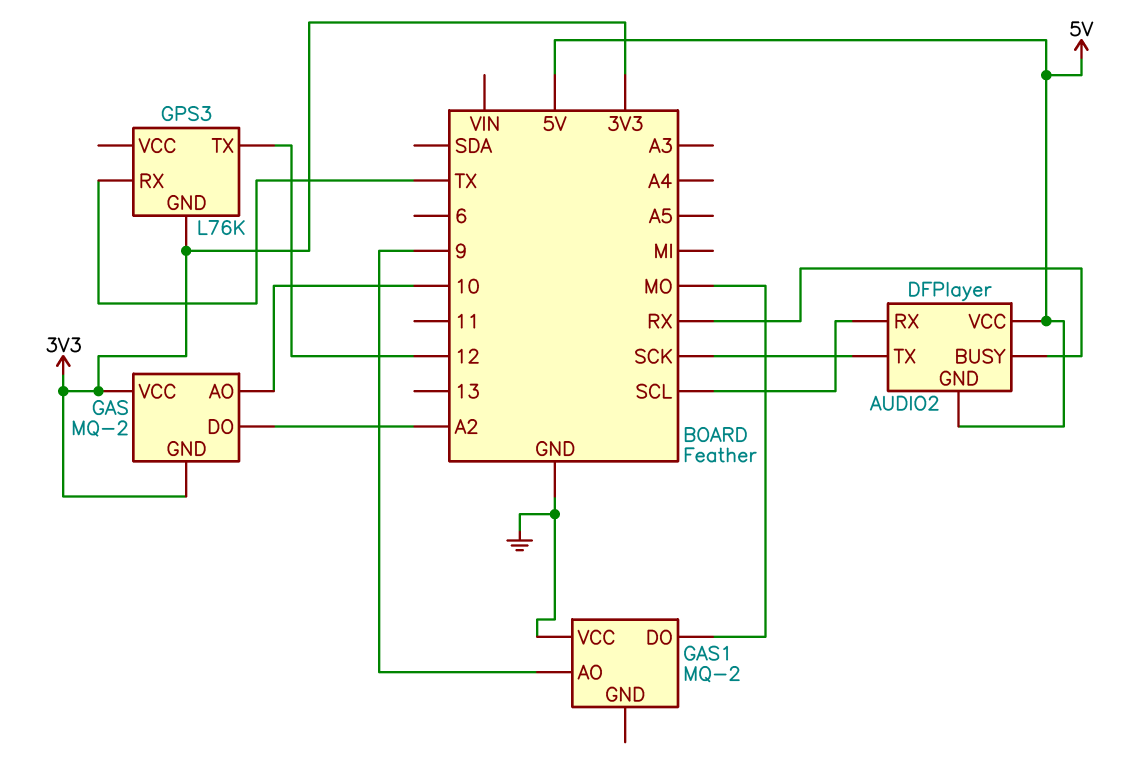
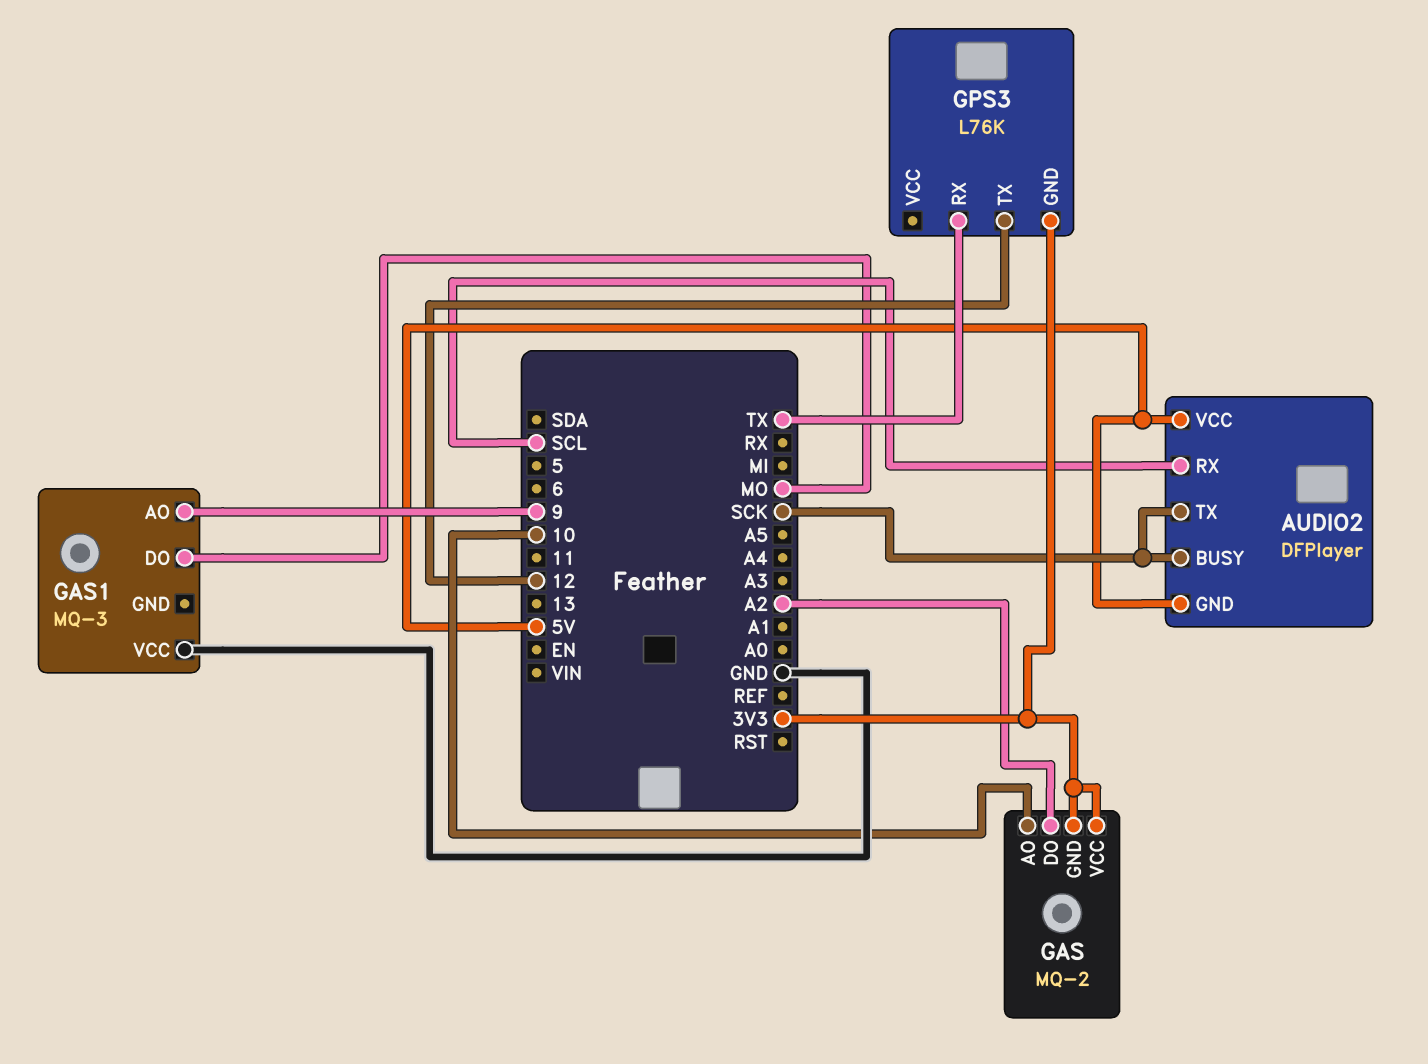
AUDIO2 pin BUSY: RX -> SCK
GAS1: MQ-2 -> MQ-3

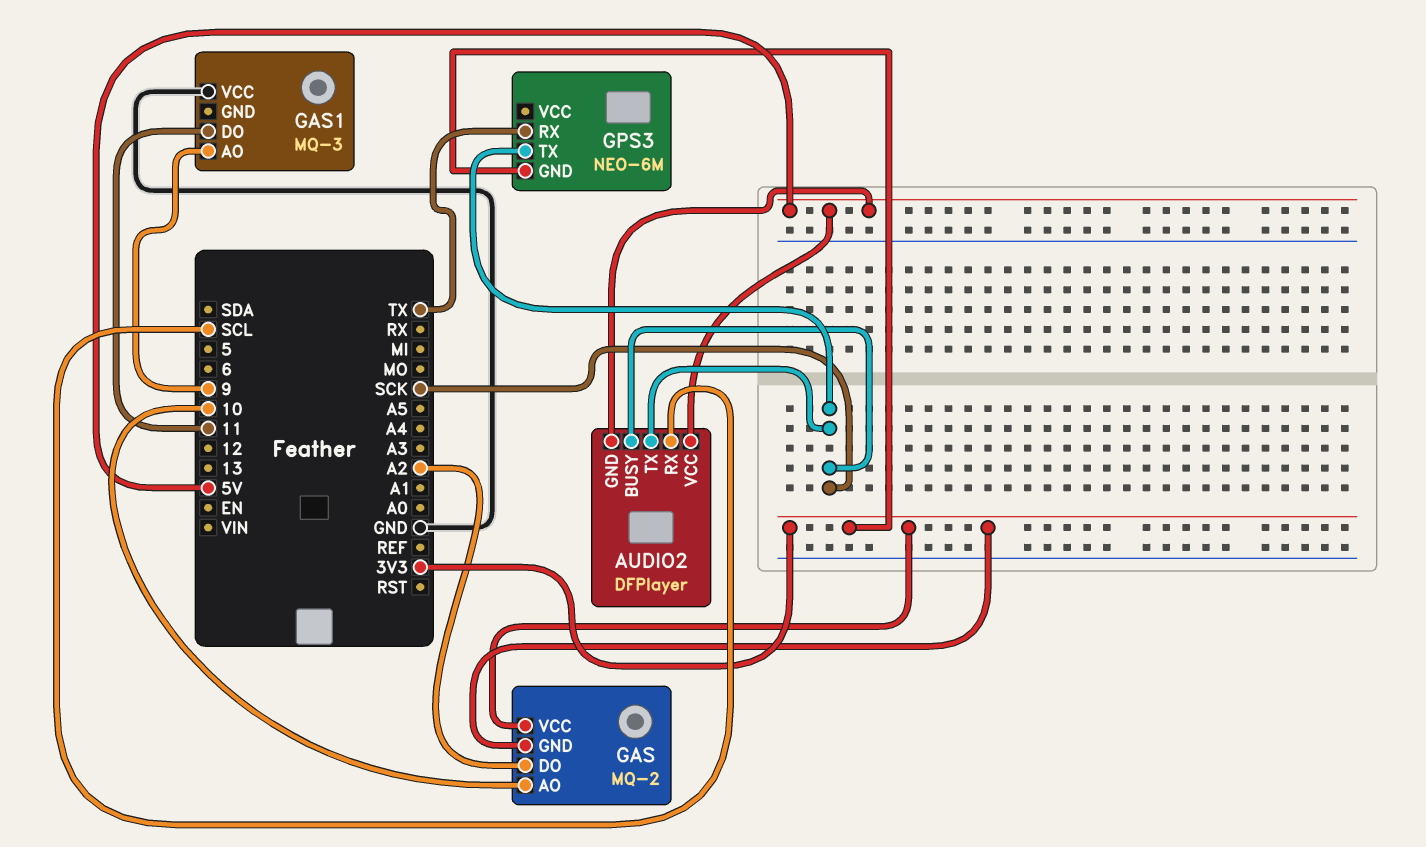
GAS1 pin DO: MO -> 11
GPS3: L76K -> NEO-6M
GPS3 pin TX: 12 -> SCK

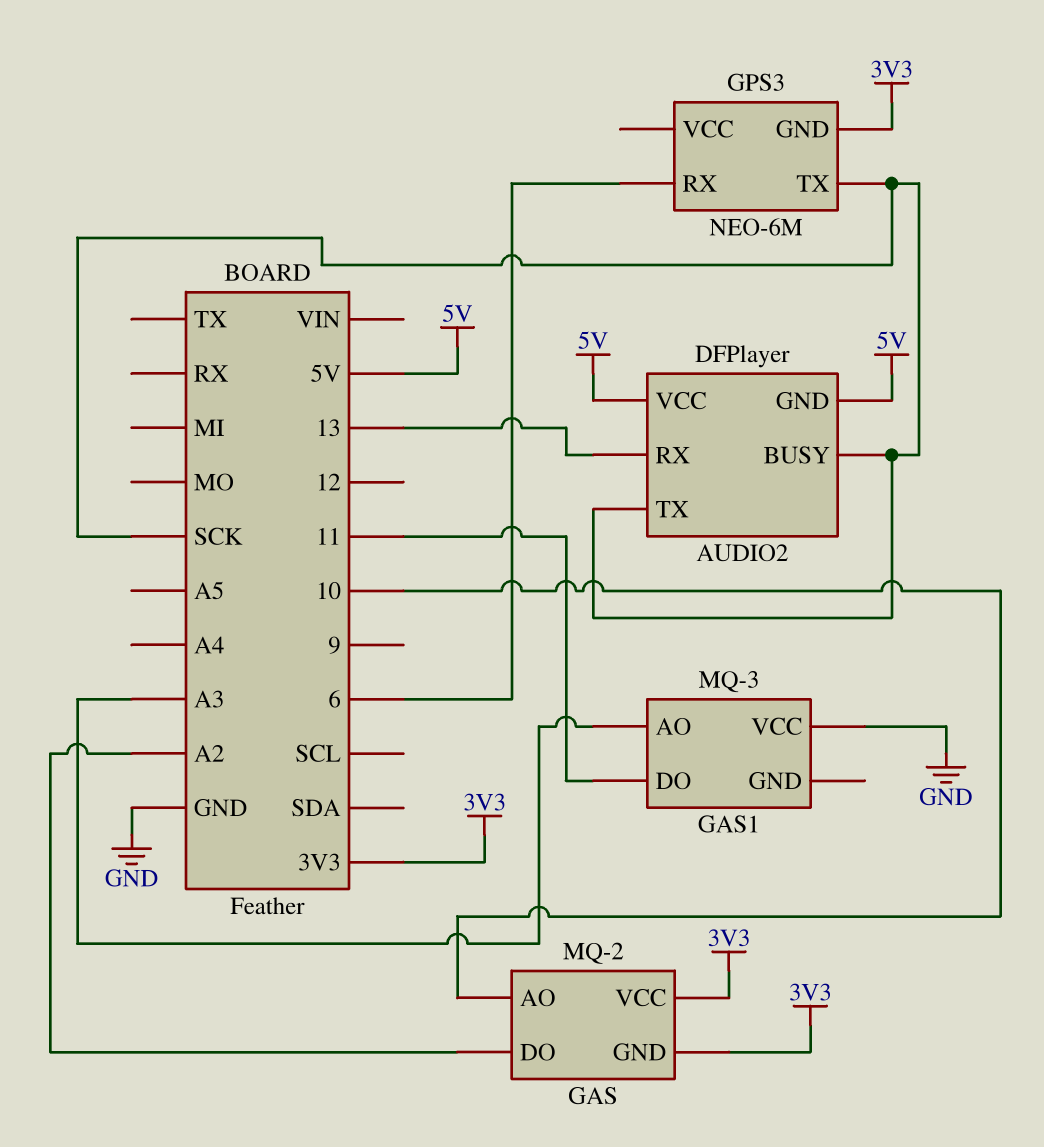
AUDIO2 pin RX: SCL -> 13
GAS1 pin AO: 9 -> A3
GPS3 pin RX: TX -> 6

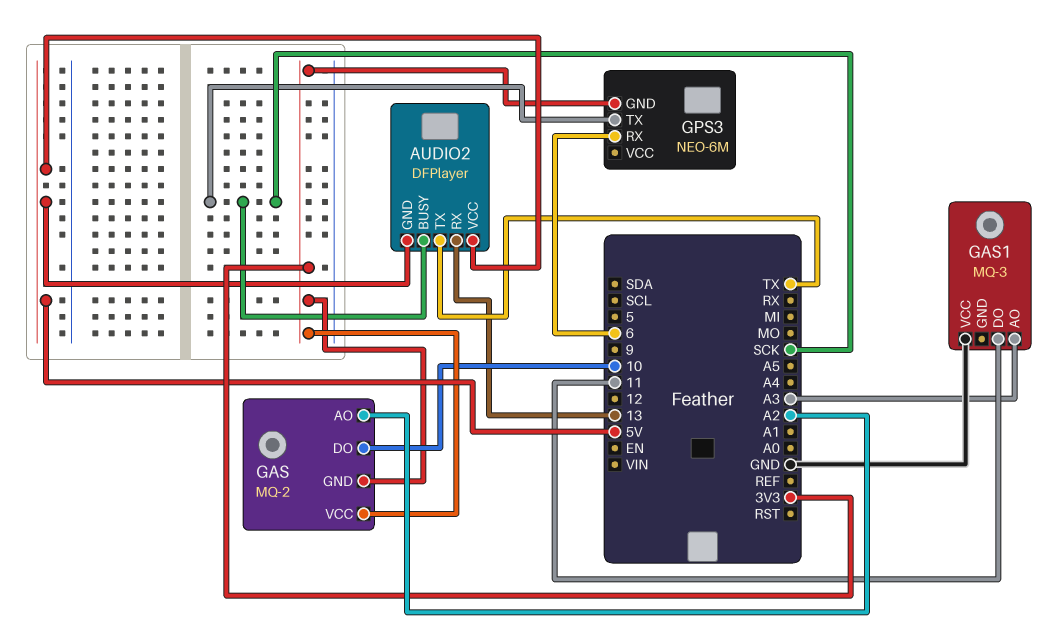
AUDIO2 pin TX: SCK -> TX
GAS pin AO: 10 -> A2
GAS pin DO: A2 -> 10

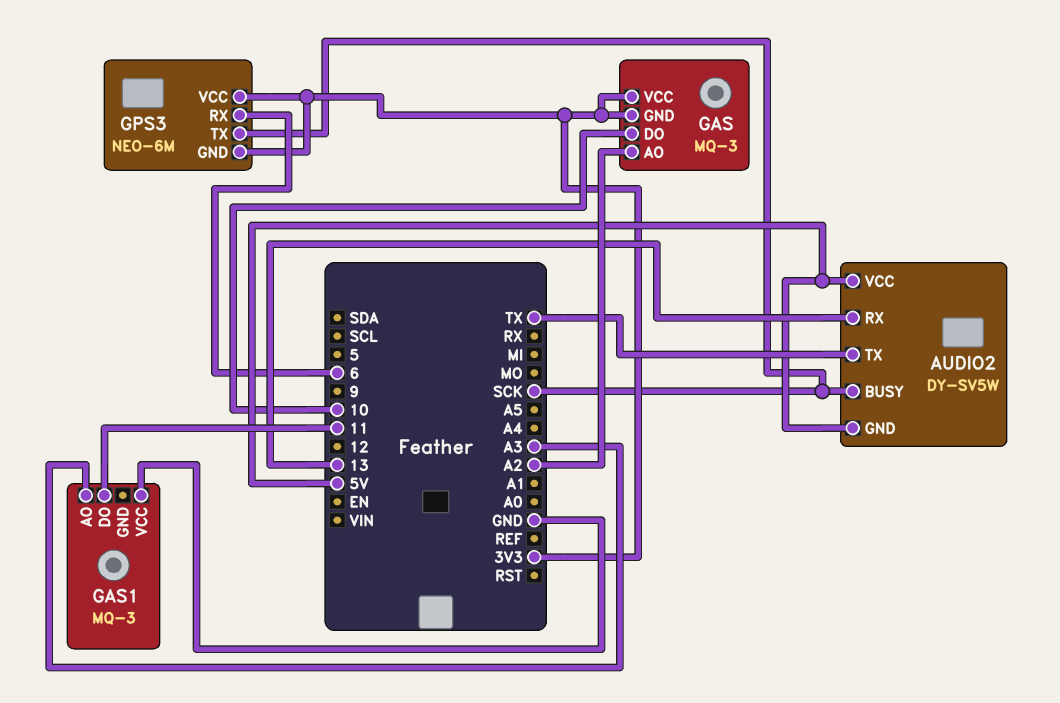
AUDIO2: DFPlayer -> DY-SV5W
GAS: MQ-2 -> MQ-3
GPS3 pin VCC: none -> 3V3

